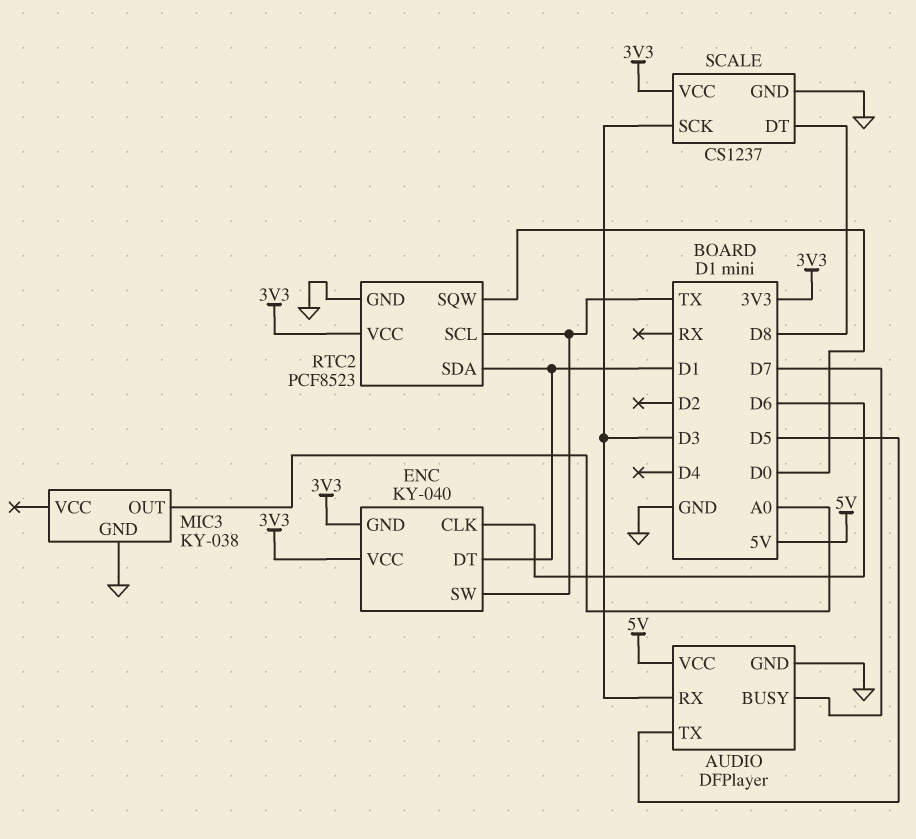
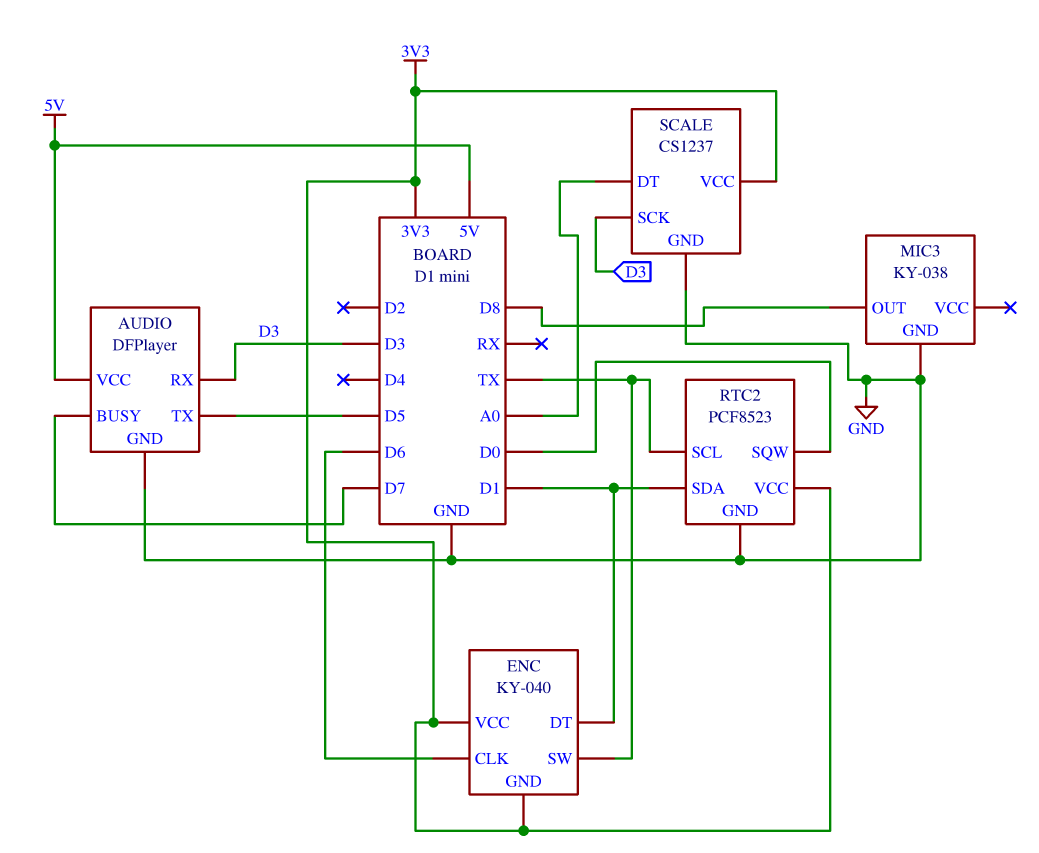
MIC3 pin OUT: A0 -> D8
SCALE pin DT: D8 -> A0

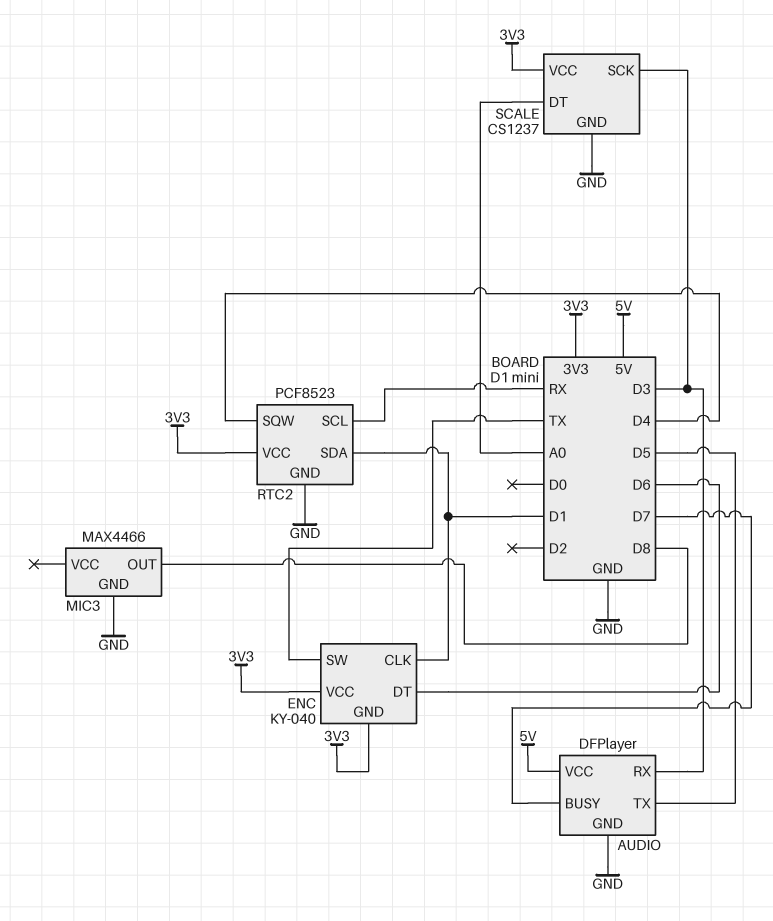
ENC pin CLK: D6 -> D1
ENC pin DT: D1 -> D6
MIC3: KY-038 -> MAX4466
RTC2 pin SCL: TX -> RX
RTC2 pin SQW: D0 -> D4

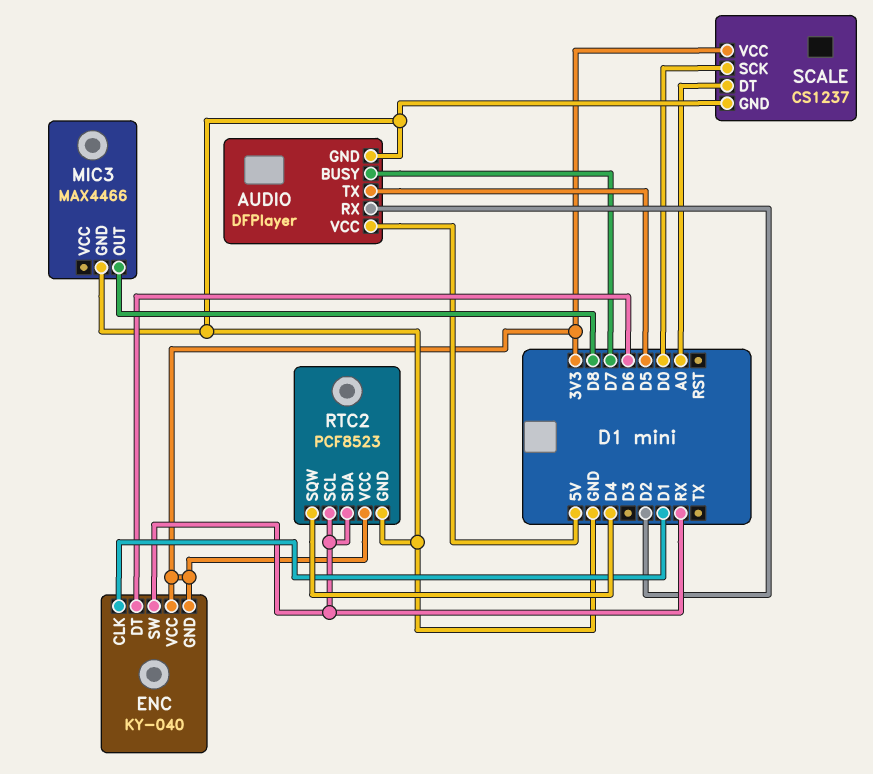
AUDIO pin RX: D3 -> D2
ENC pin SW: TX -> RX
RTC2 pin SDA: D1 -> RX
SCALE pin SCK: D3 -> D0

